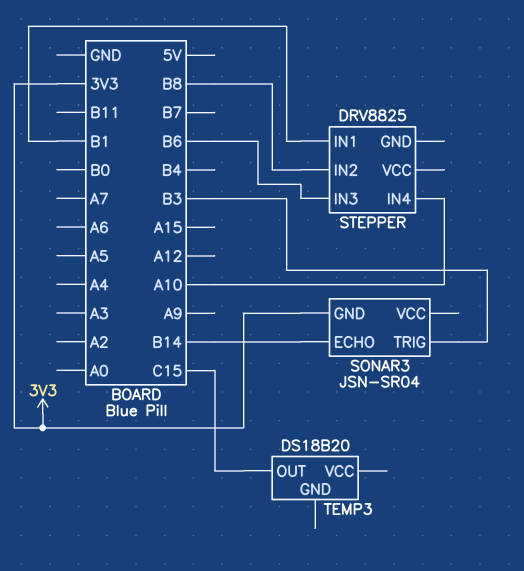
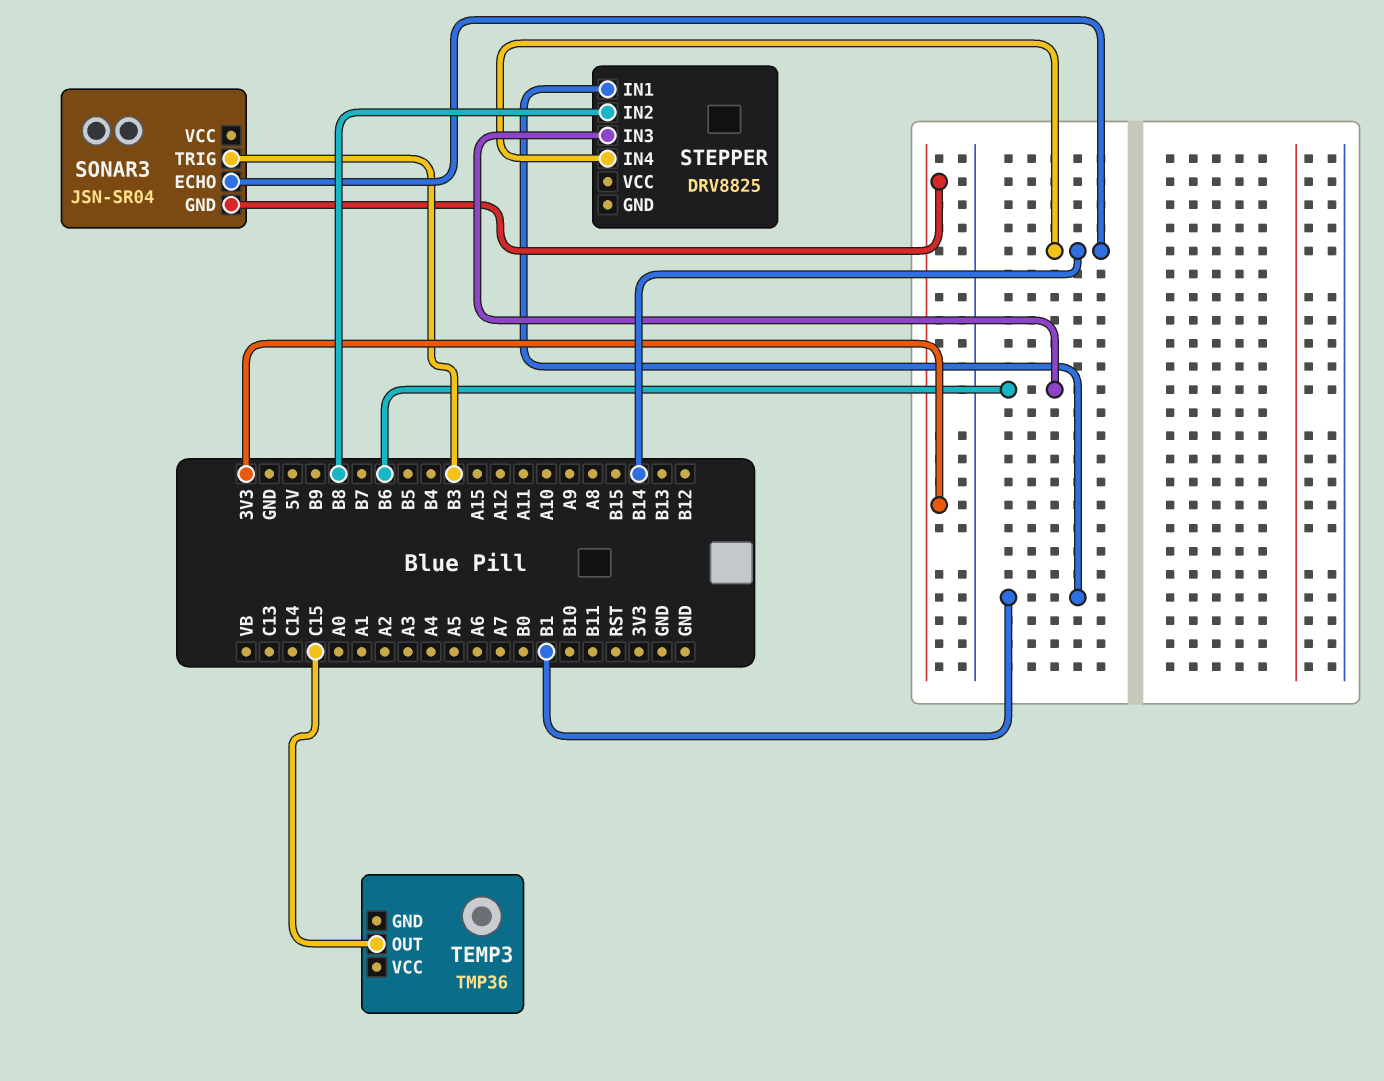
STEPPER pin IN4: A10 -> B14
TEMP3: DS18B20 -> TMP36

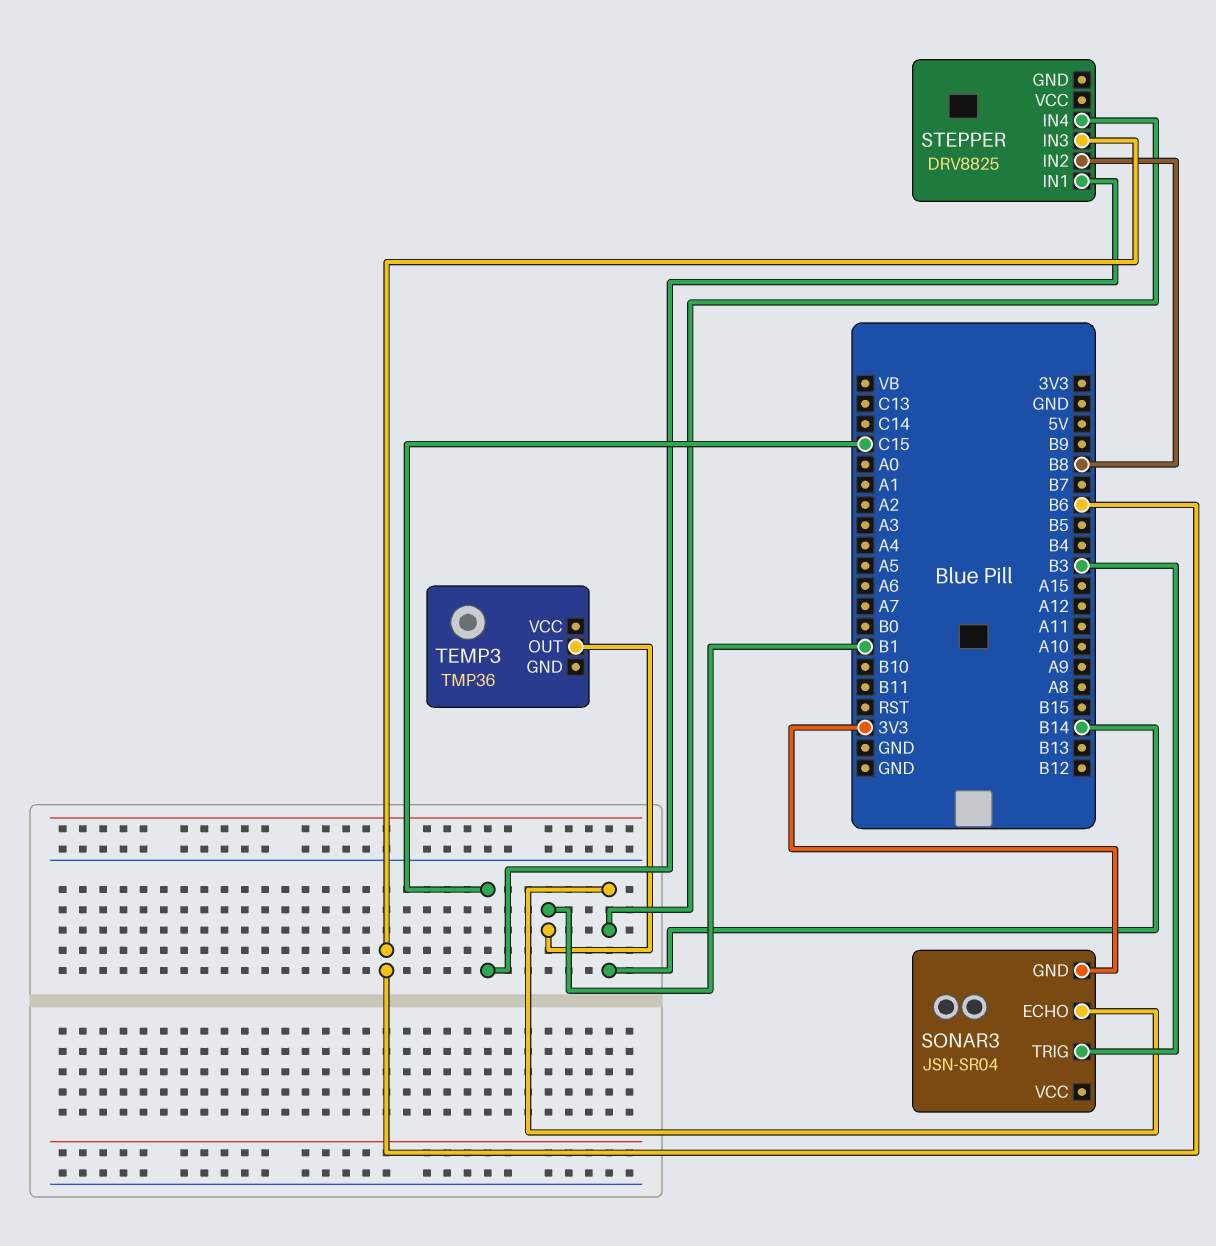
STEPPER pin IN1: B1 -> C15
TEMP3 pin OUT: C15 -> B1

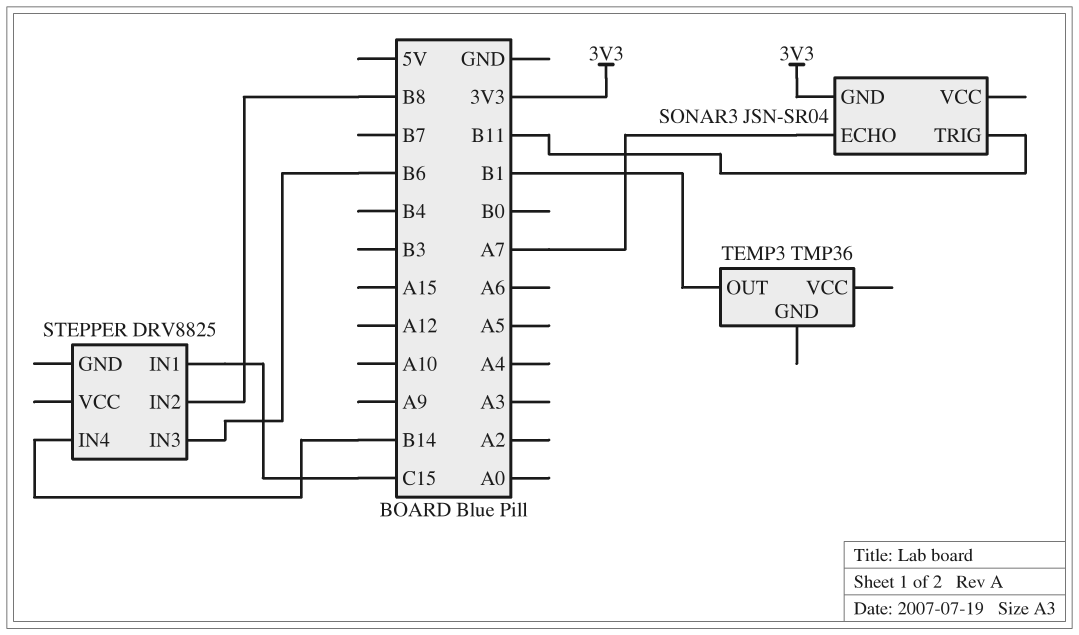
SONAR3 pin ECHO: B14 -> A7
SONAR3 pin TRIG: B3 -> B11

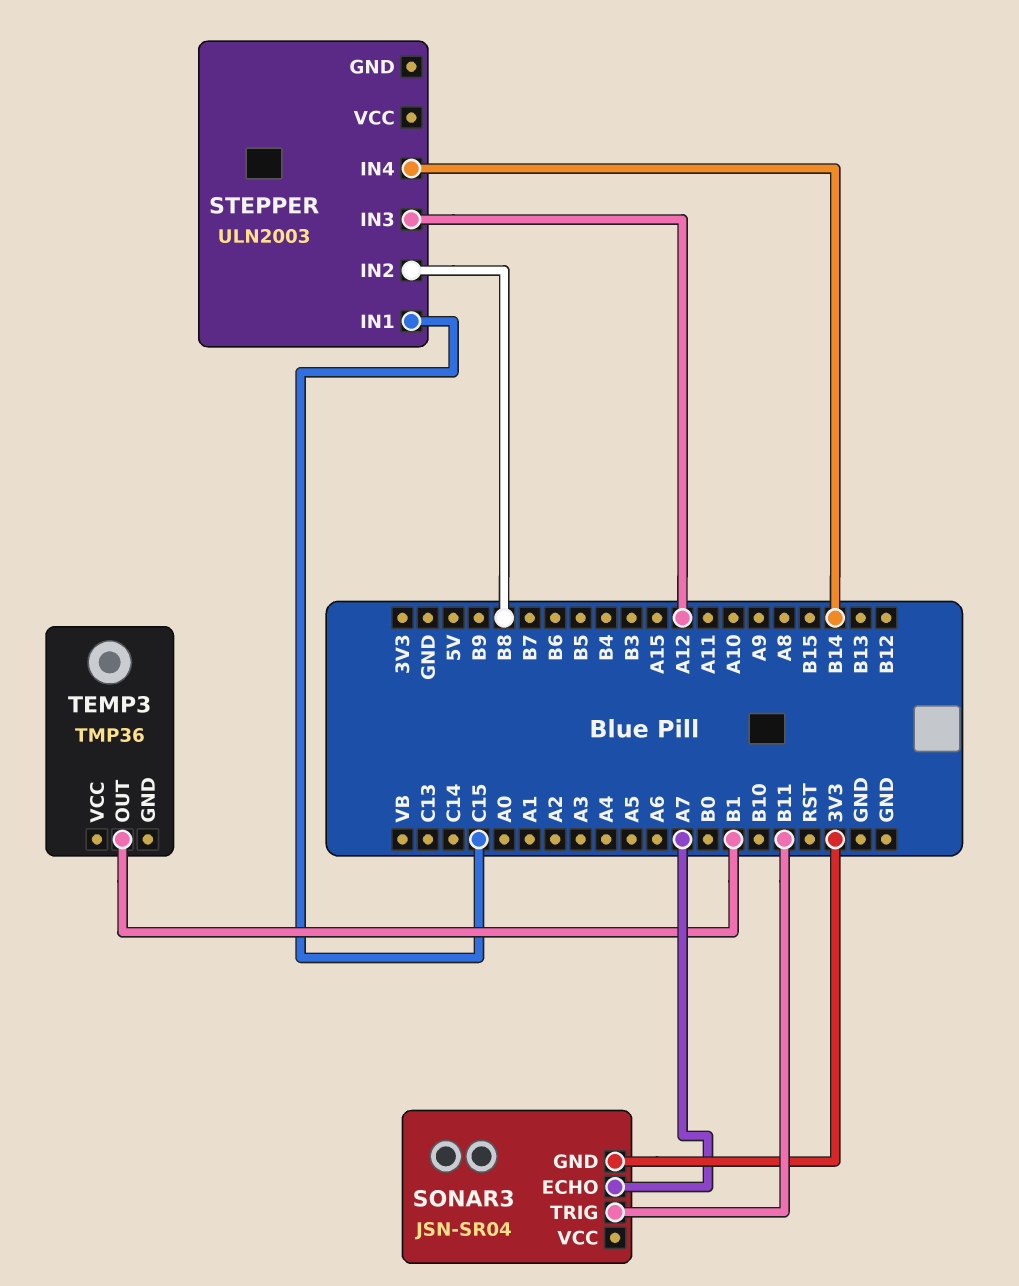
STEPPER: DRV8825 -> ULN2003
STEPPER pin IN3: B6 -> A12

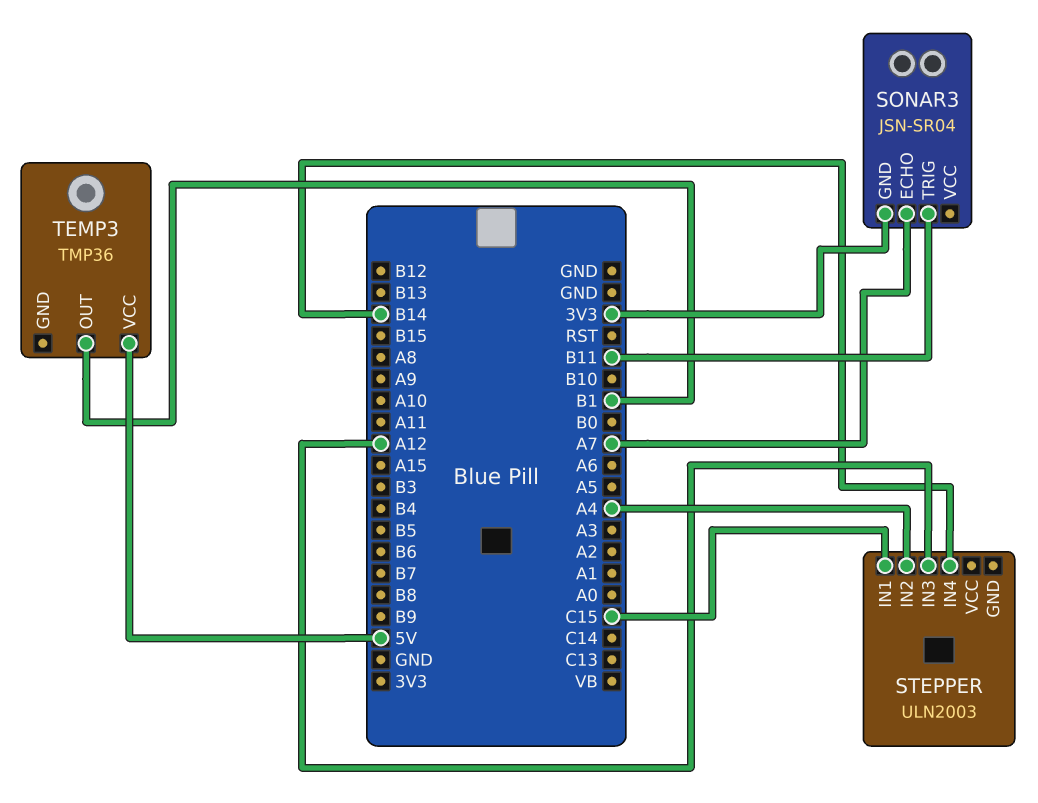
STEPPER pin IN2: B8 -> A4
TEMP3 pin VCC: none -> 5V

